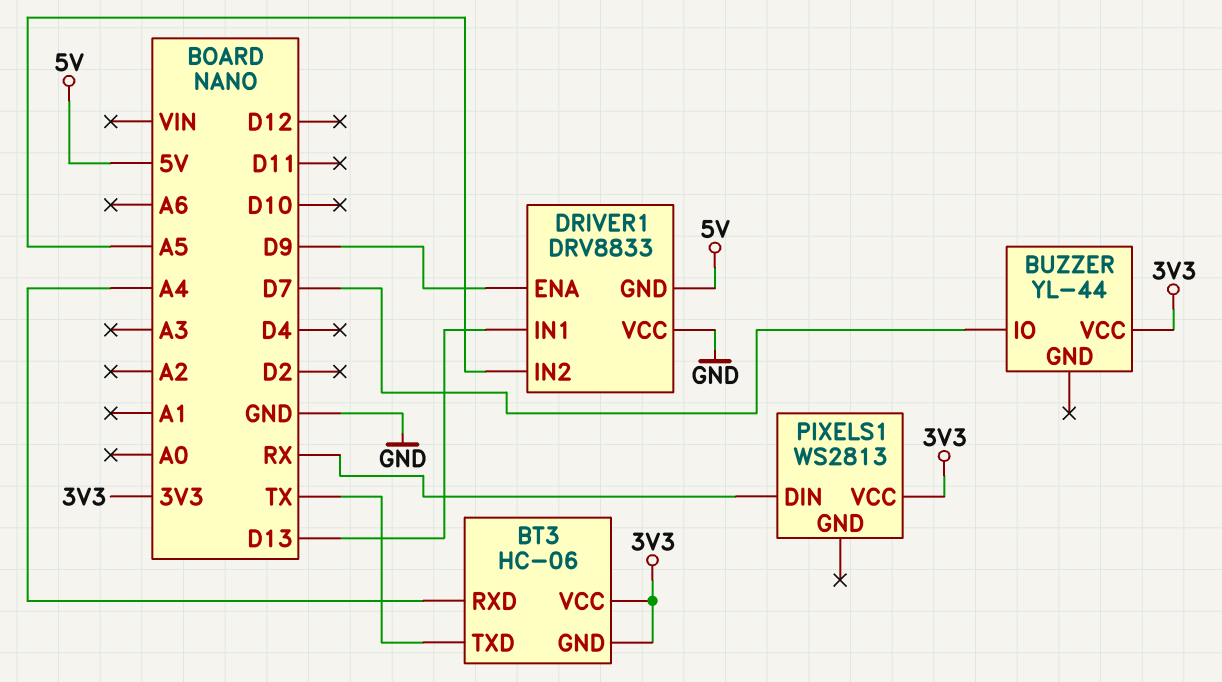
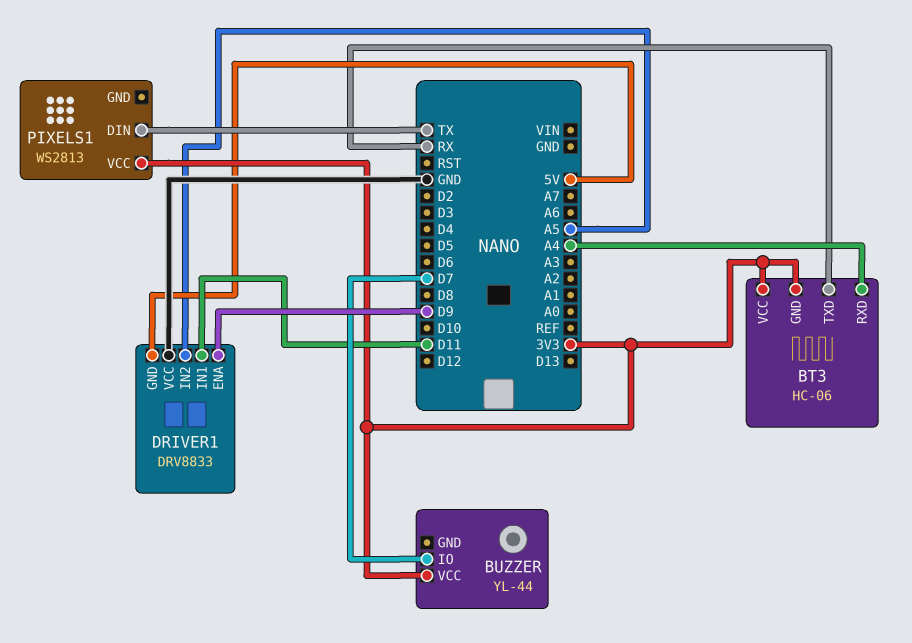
BT3 pin TXD: TX -> RX
DRIVER1 pin IN1: D13 -> D11
PIXELS1 pin DIN: RX -> TX

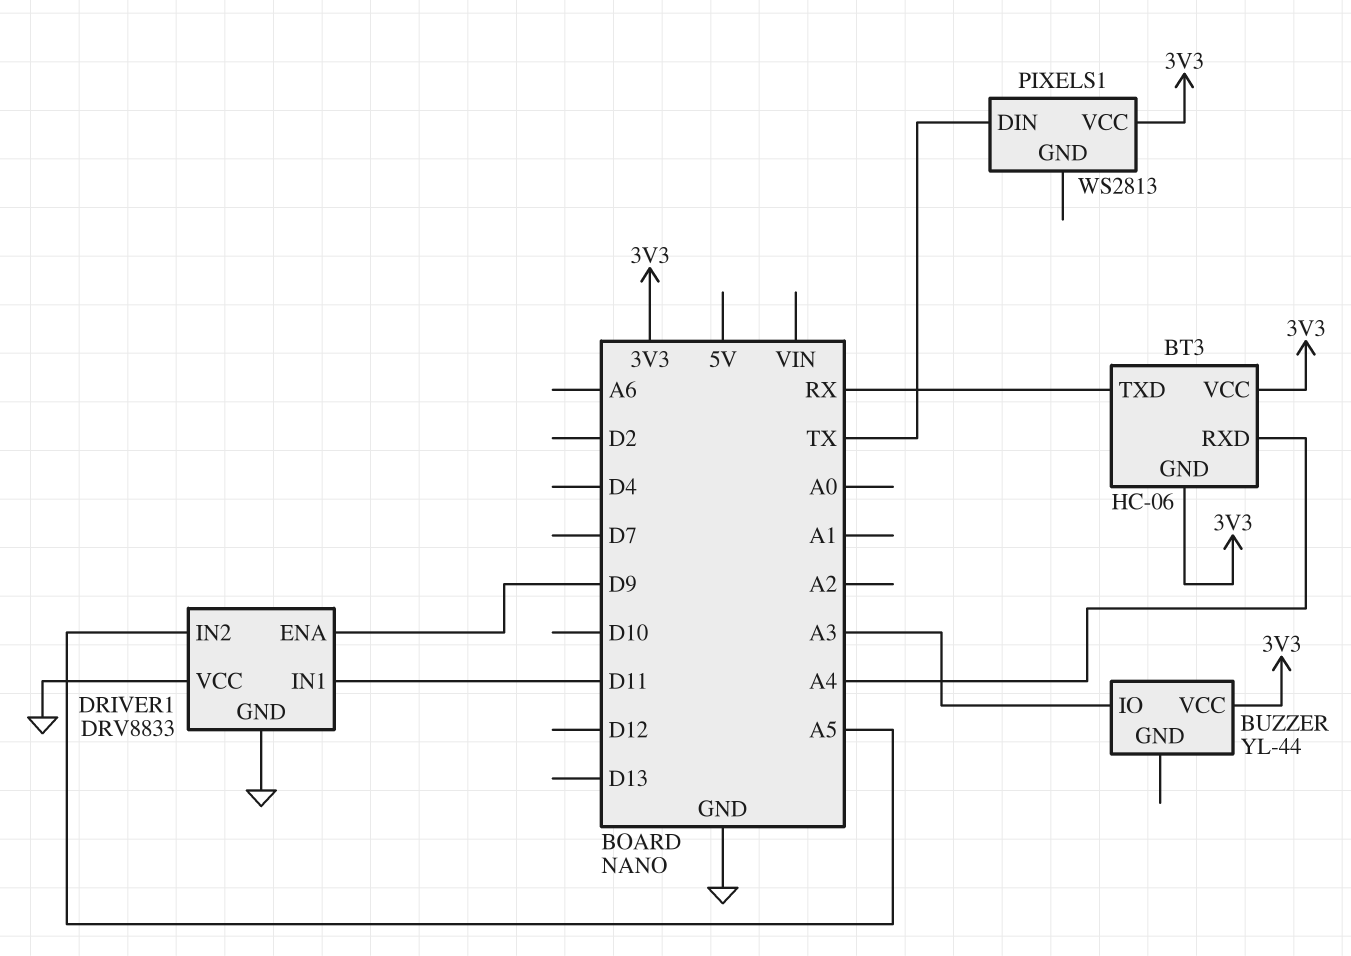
BUZZER pin IO: D7 -> A3
DRIVER1 pin GND: 5V -> GND

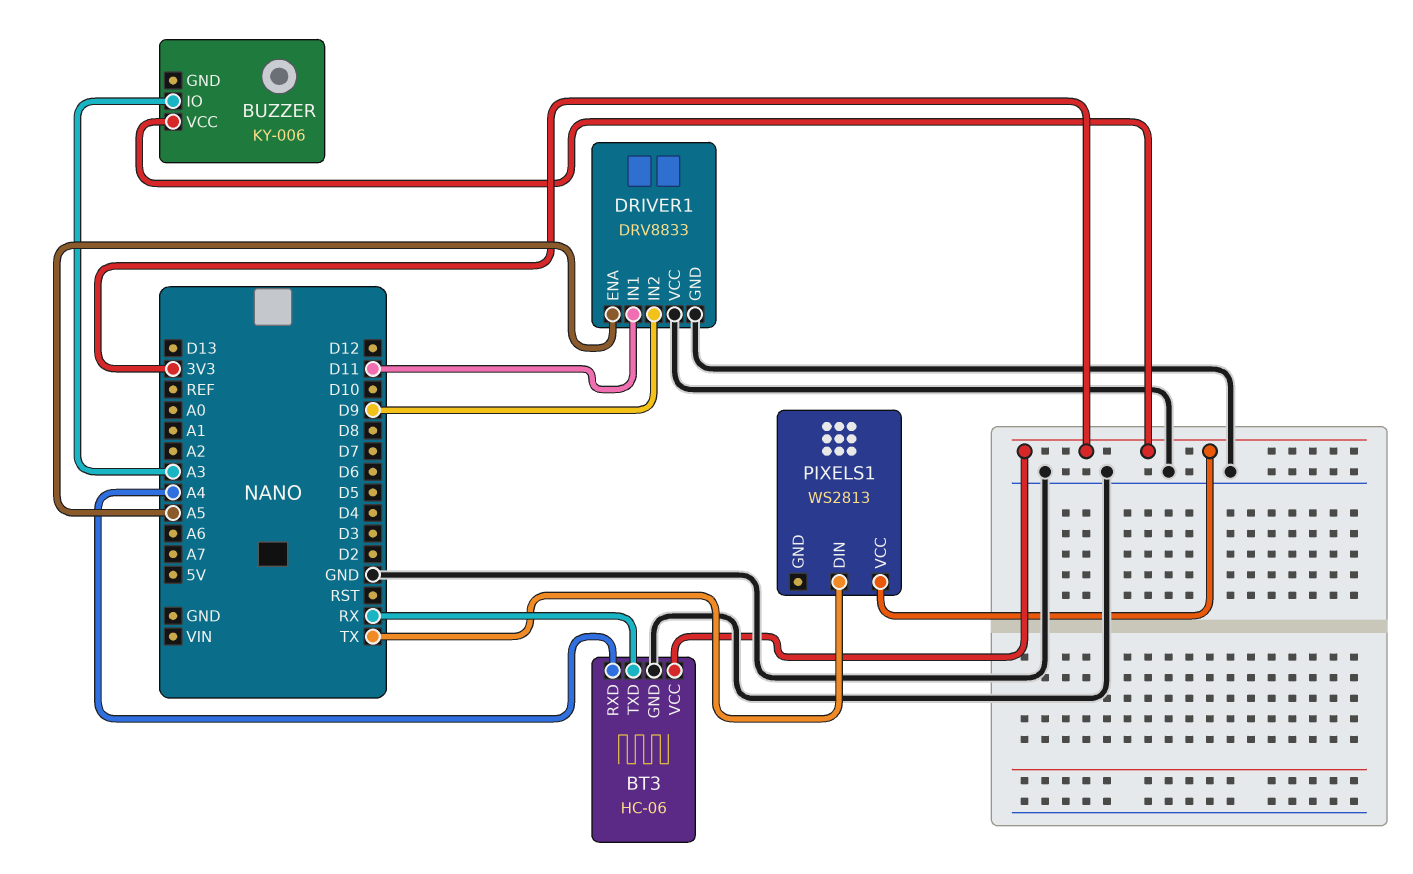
BT3 pin GND: 3V3 -> GND
BUZZER: YL-44 -> KY-006
DRIVER1 pin ENA: D9 -> A5
DRIVER1 pin IN2: A5 -> D9

